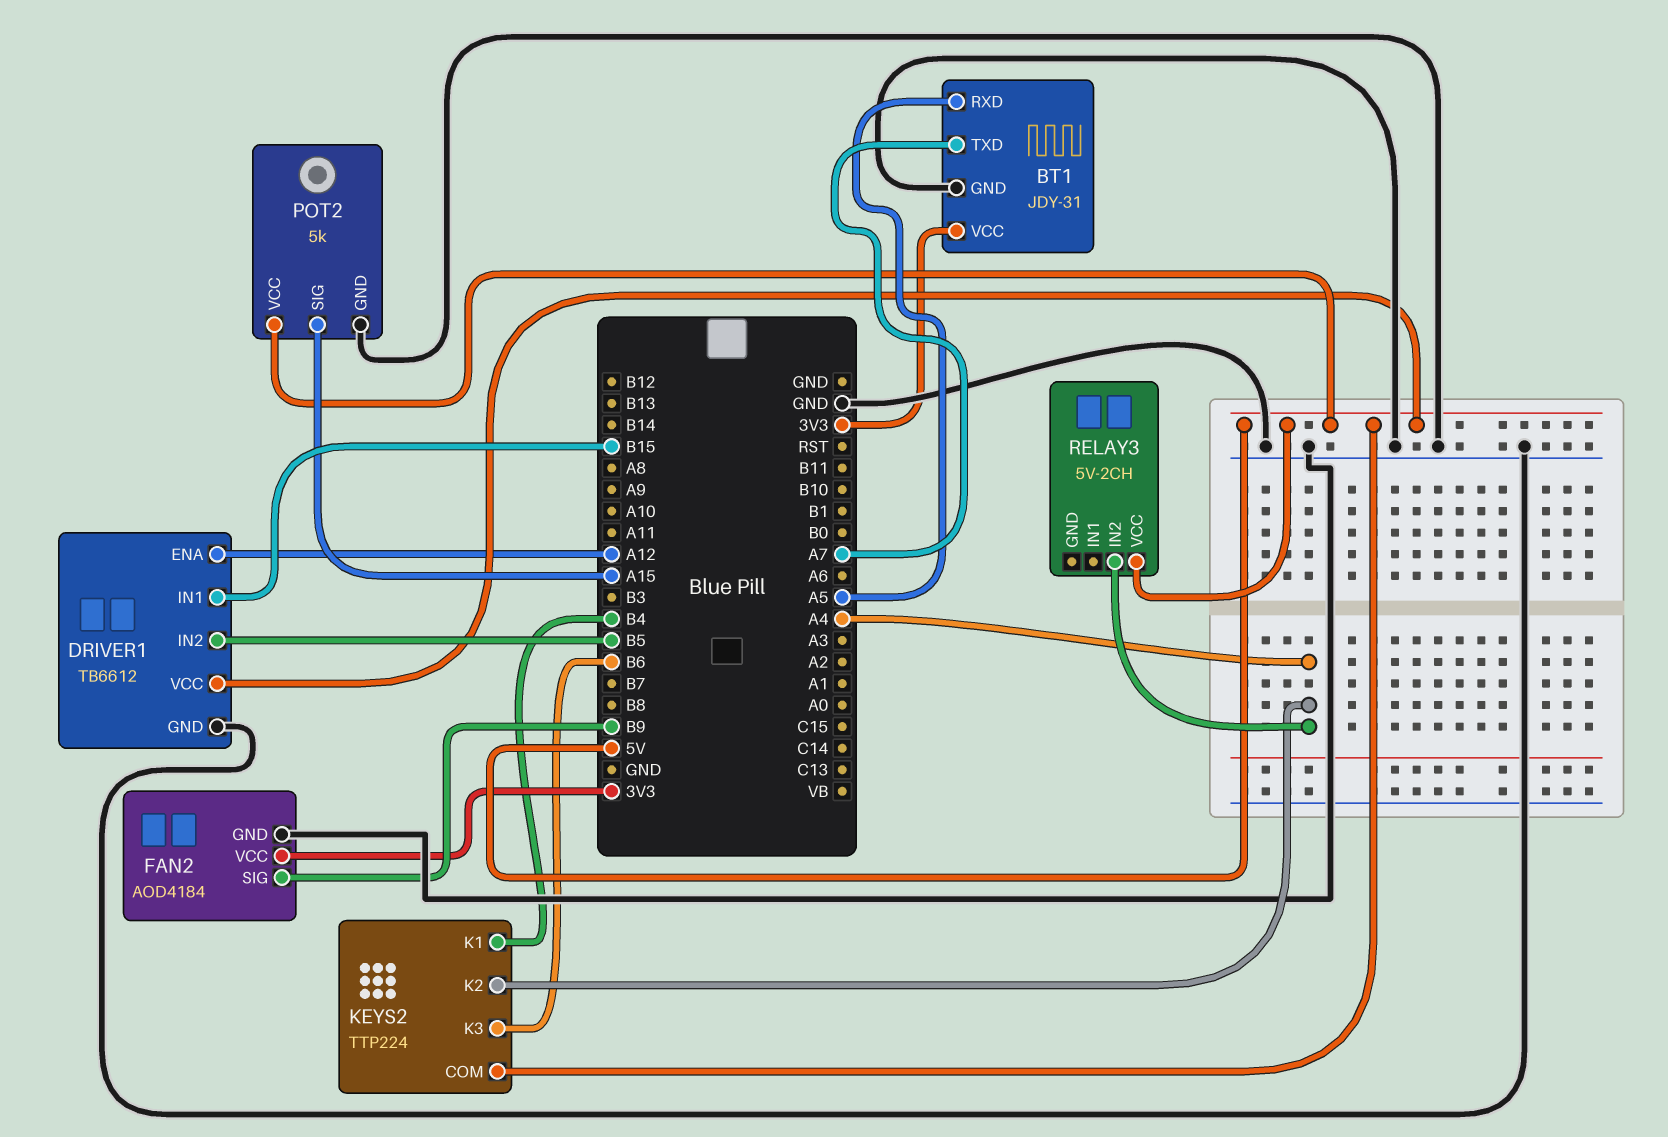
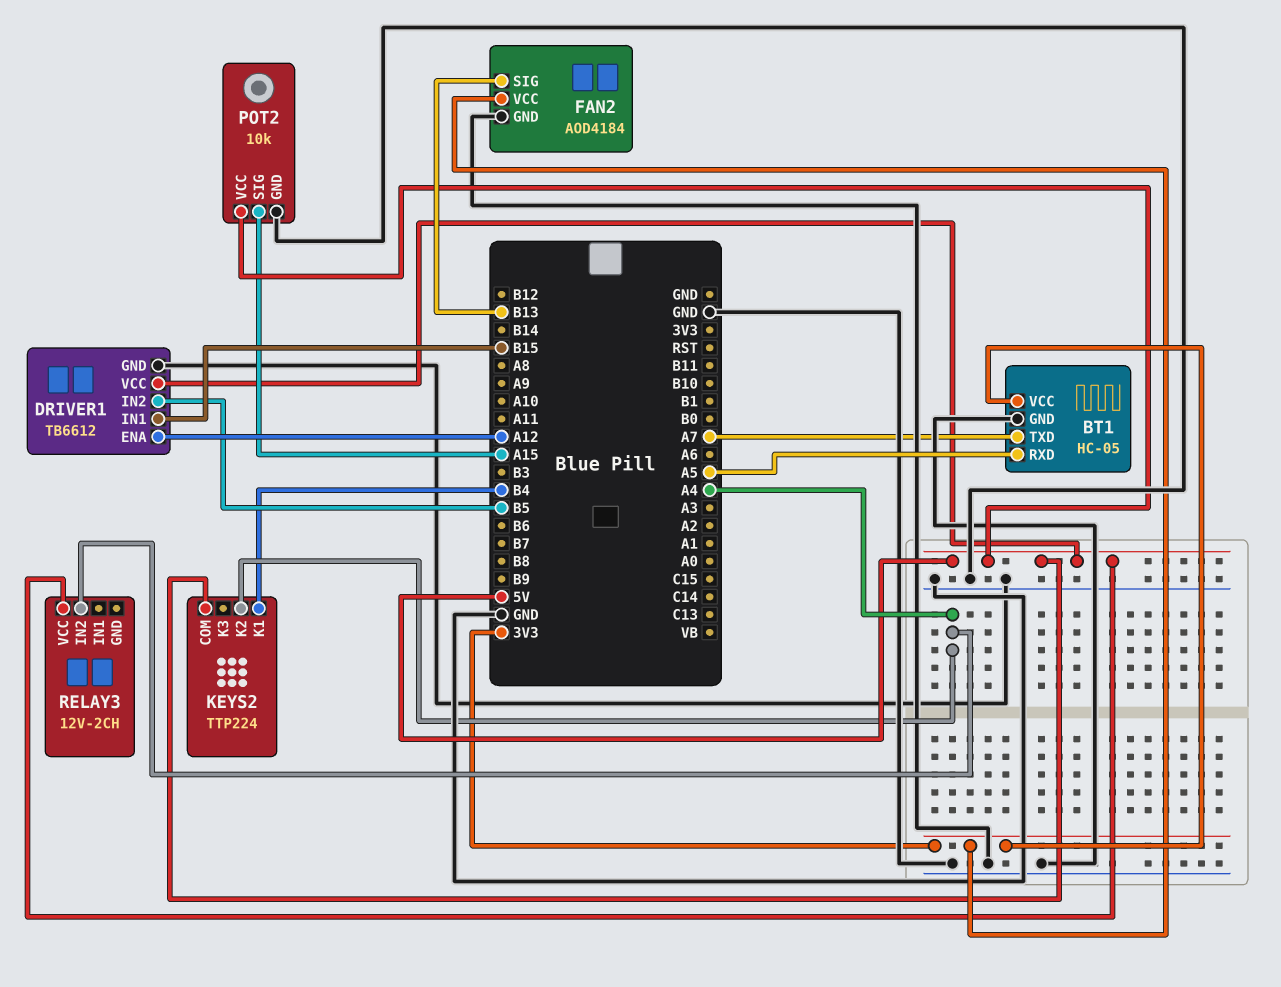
BT1: JDY-31 -> HC-05
FAN2 pin SIG: B9 -> B13
KEYS2 pin K3: B6 -> none
POT2: 5k -> 10k
RELAY3: 5V-2CH -> 12V-2CH

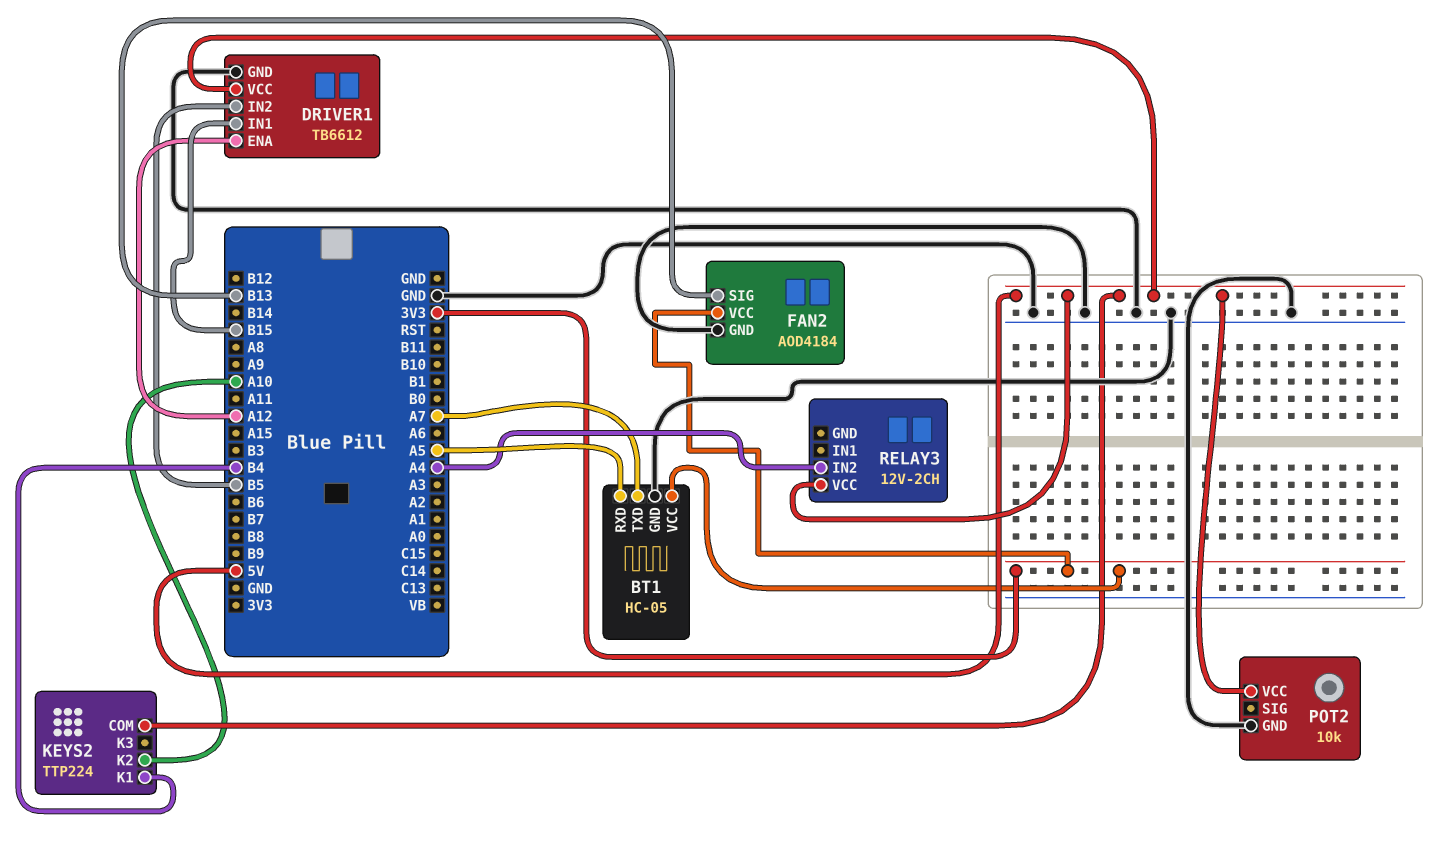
KEYS2 pin K2: A4 -> A10
POT2 pin SIG: A15 -> none

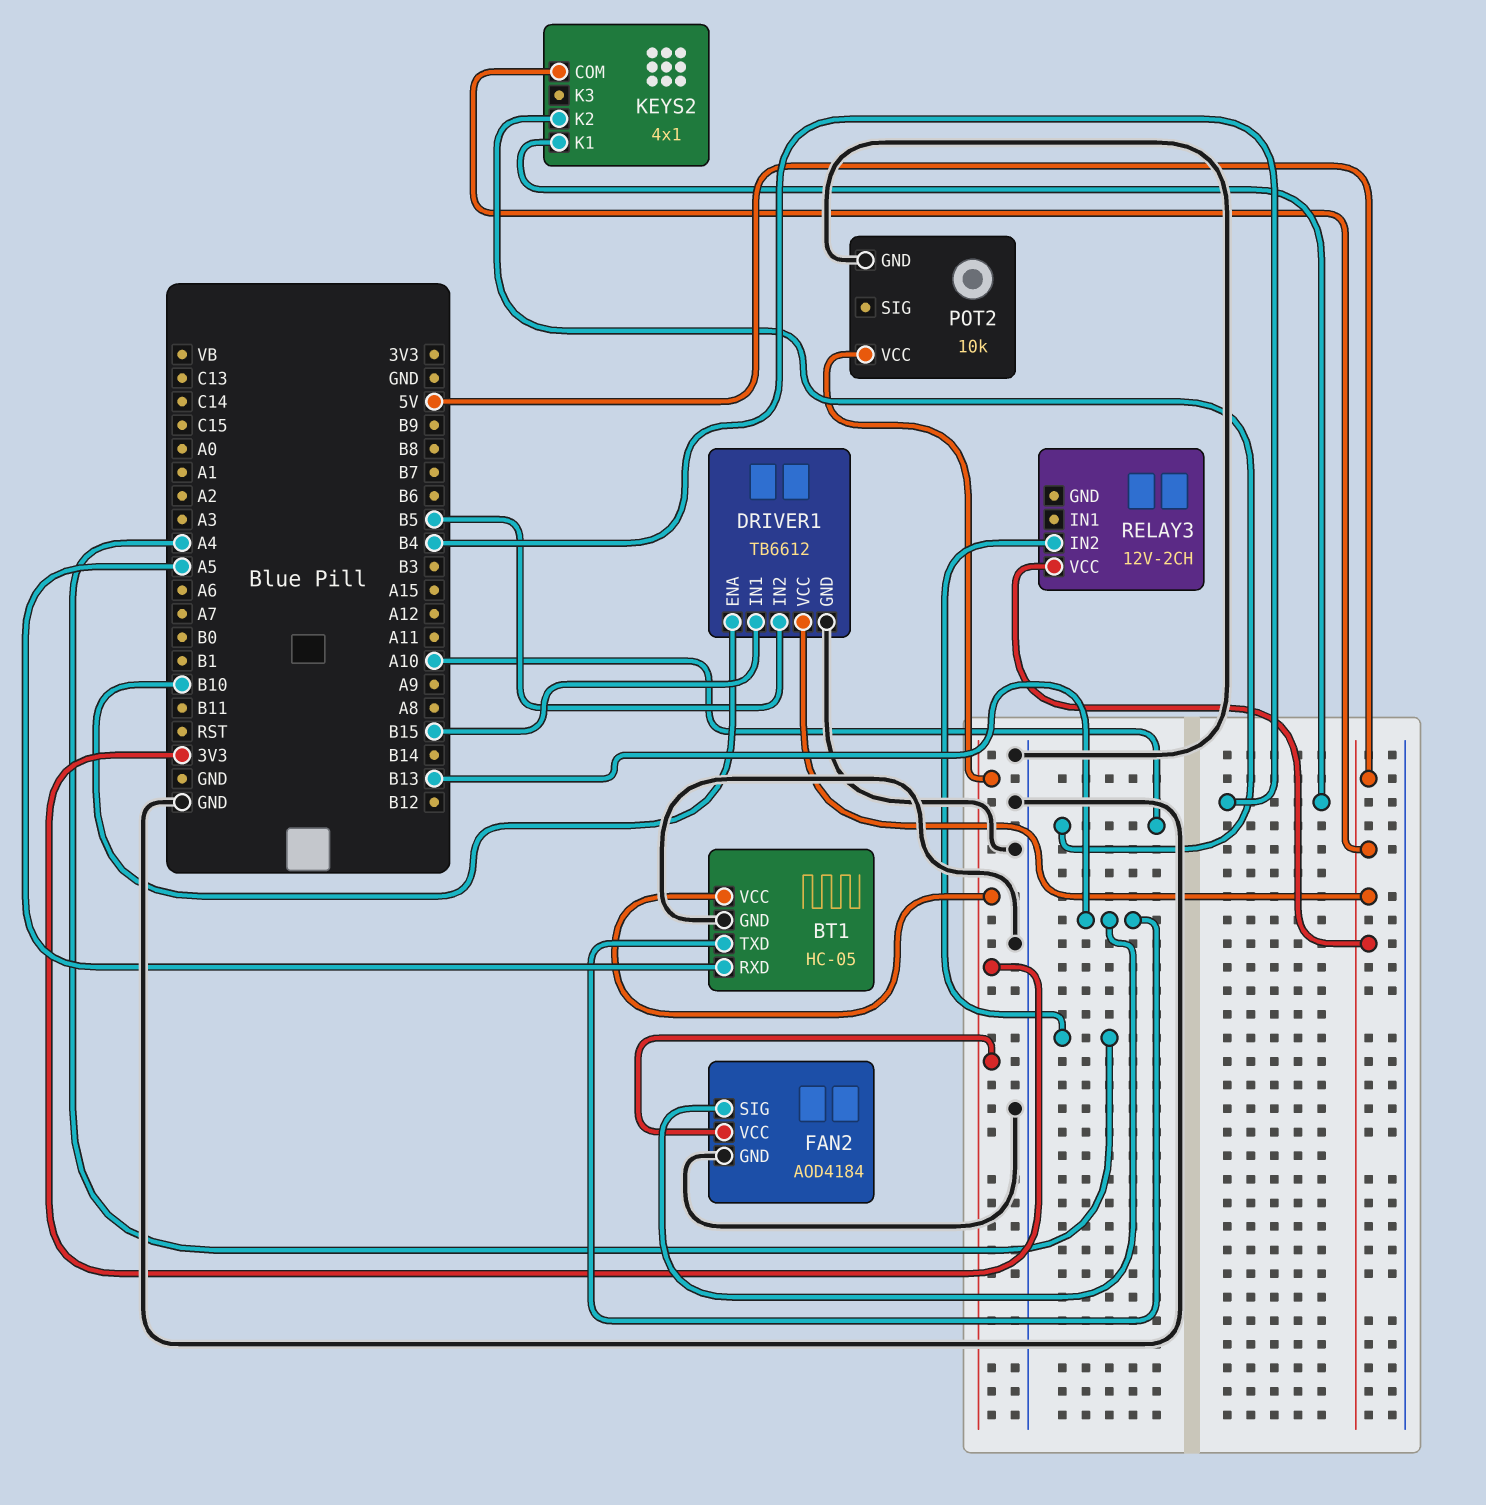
BT1 pin TXD: A7 -> B13
DRIVER1 pin ENA: A12 -> B10
KEYS2: TTP224 -> 4x1
POT2 pin VCC: 5V -> 3V3

